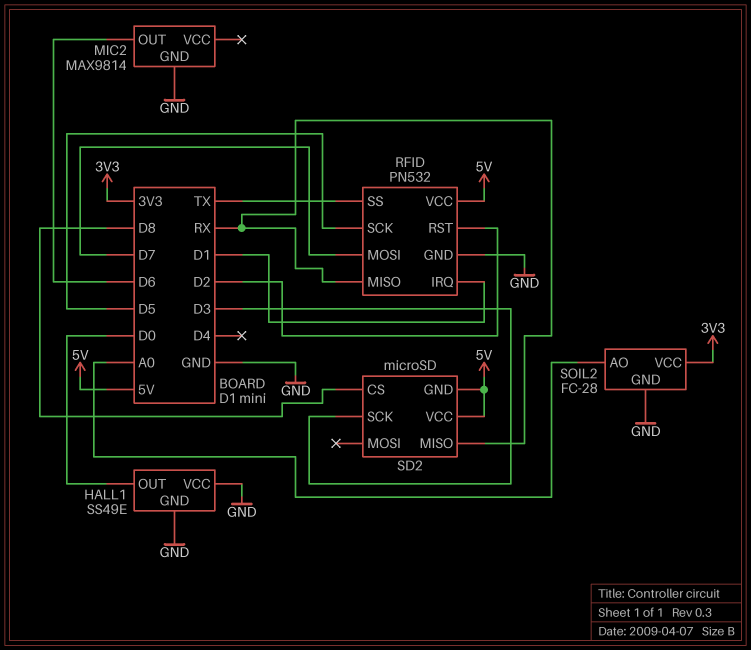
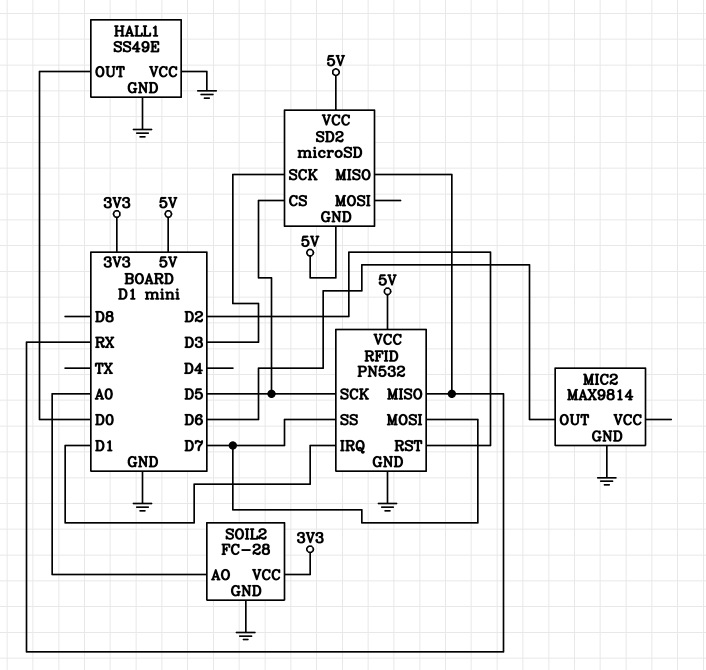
RFID pin SS: TX -> D7
SD2 pin CS: D8 -> D5

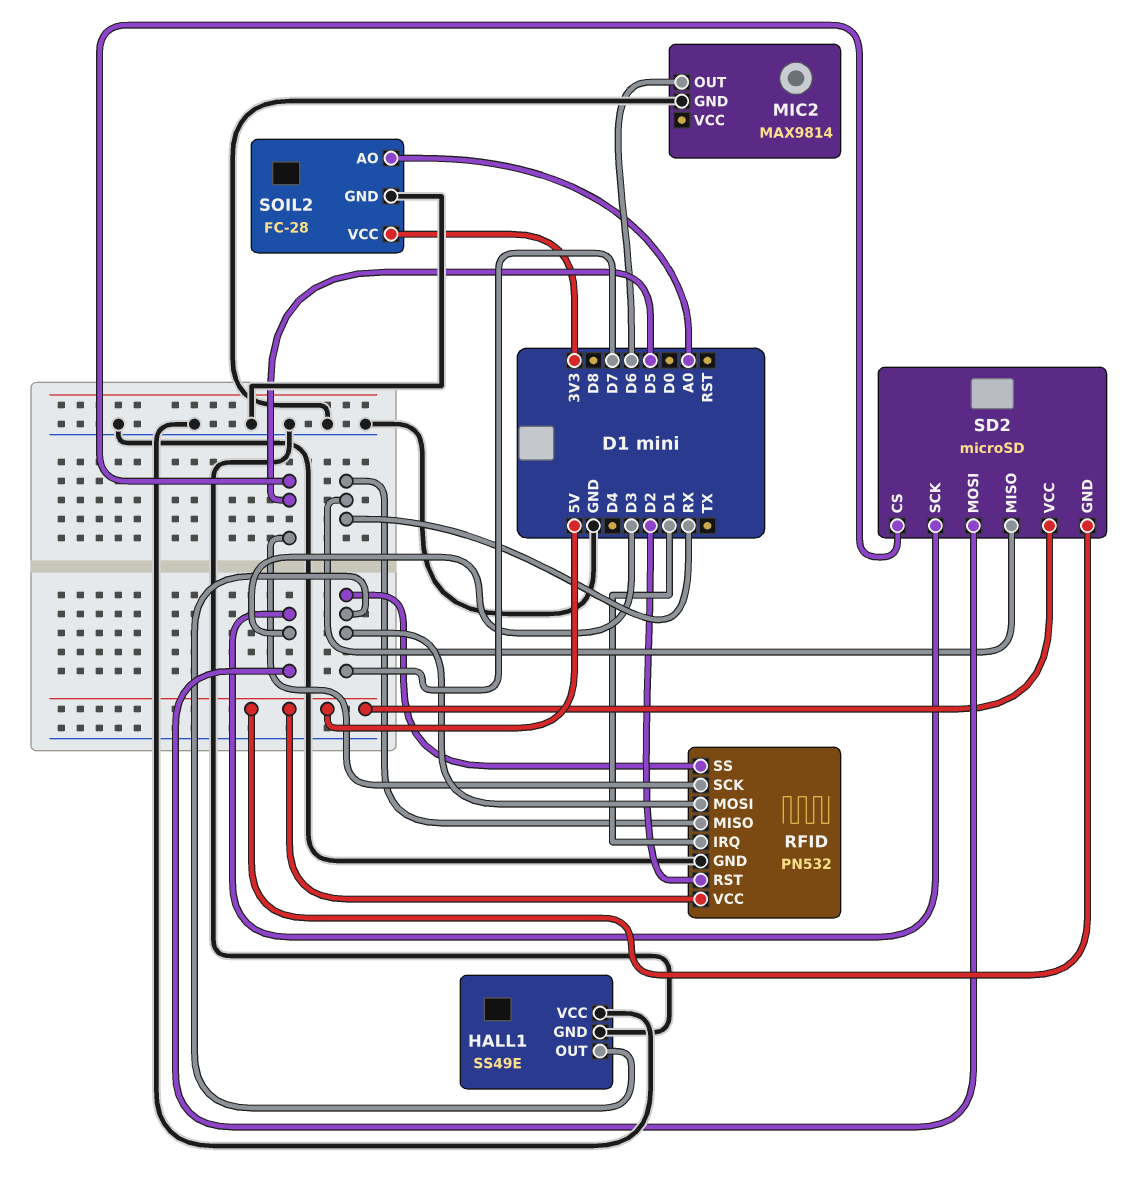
HALL1 pin OUT: D0 -> D7
SD2 pin MOSI: none -> D3

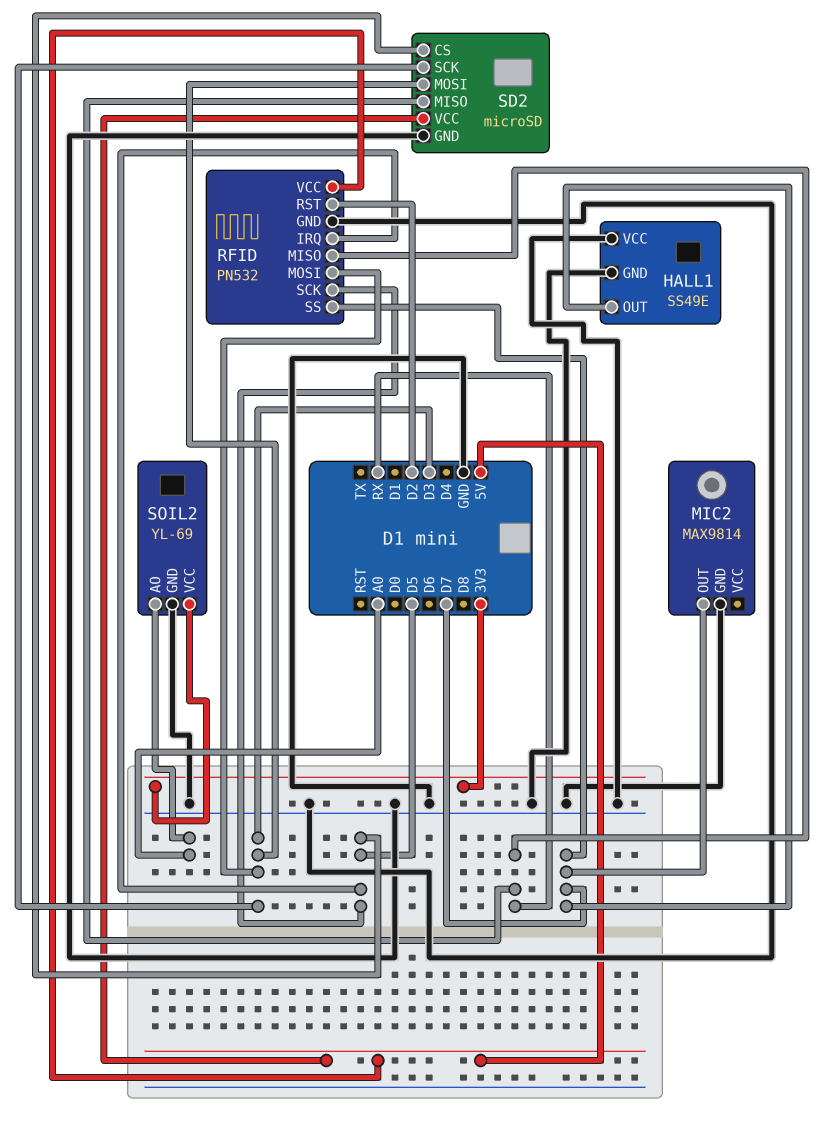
MIC2 pin OUT: D6 -> D7
RFID pin IRQ: D1 -> D5
RFID pin MOSI: D7 -> D3
SD2 pin GND: 5V -> GND
SOIL2: FC-28 -> YL-69

